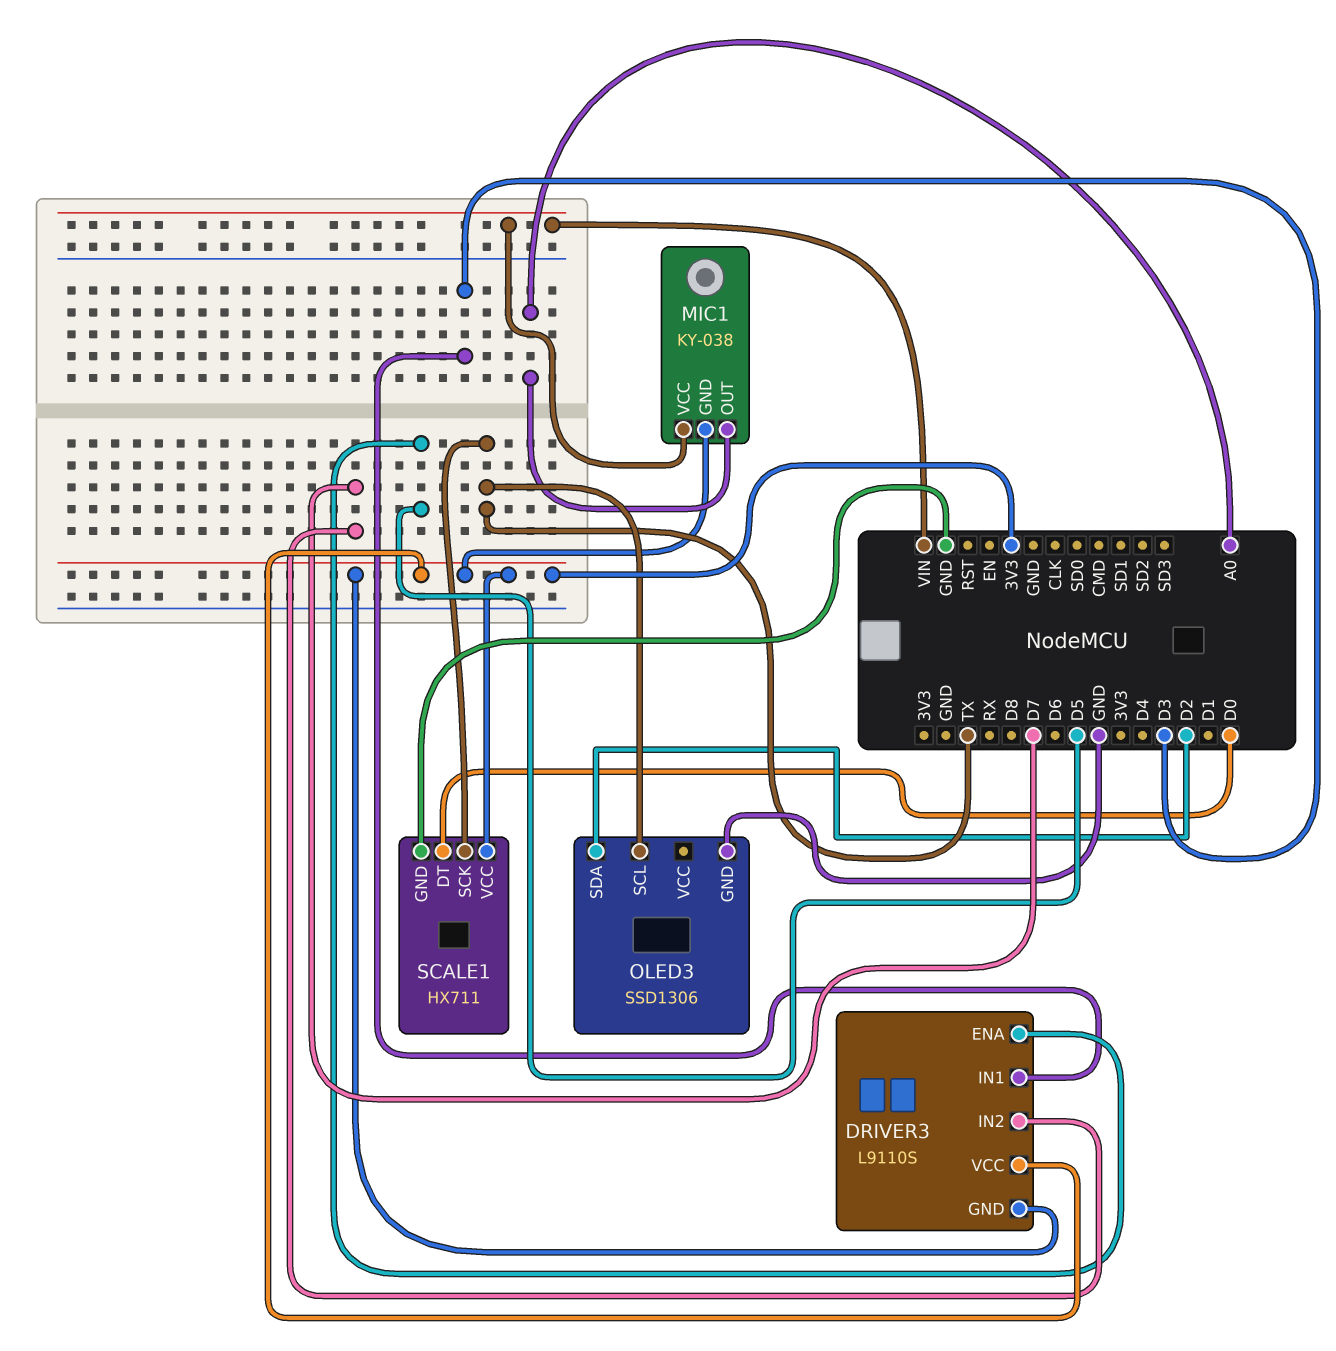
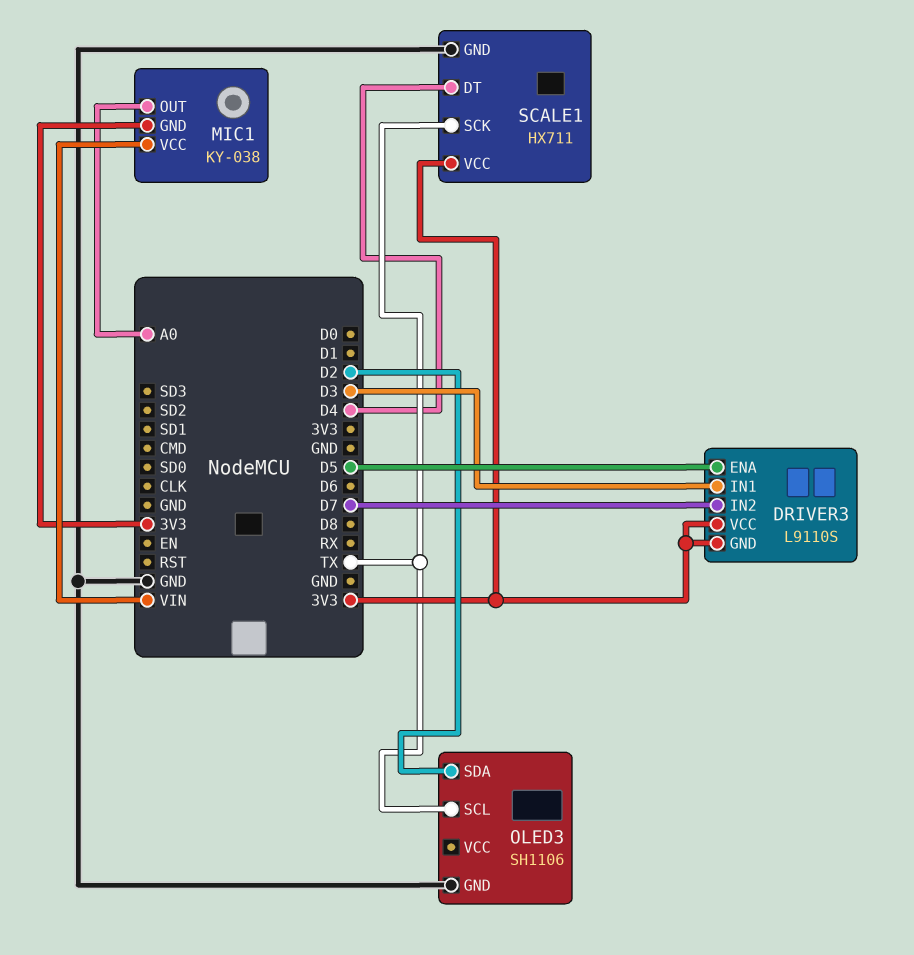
OLED3: SSD1306 -> SH1106
SCALE1 pin DT: D0 -> D4

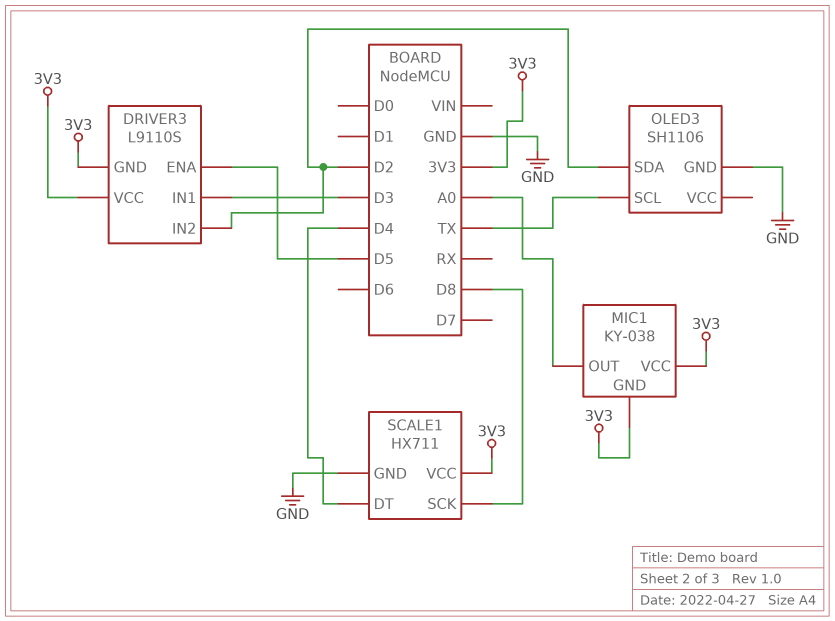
DRIVER3 pin IN2: D7 -> D2
MIC1 pin VCC: VIN -> 3V3
SCALE1 pin SCK: TX -> D8

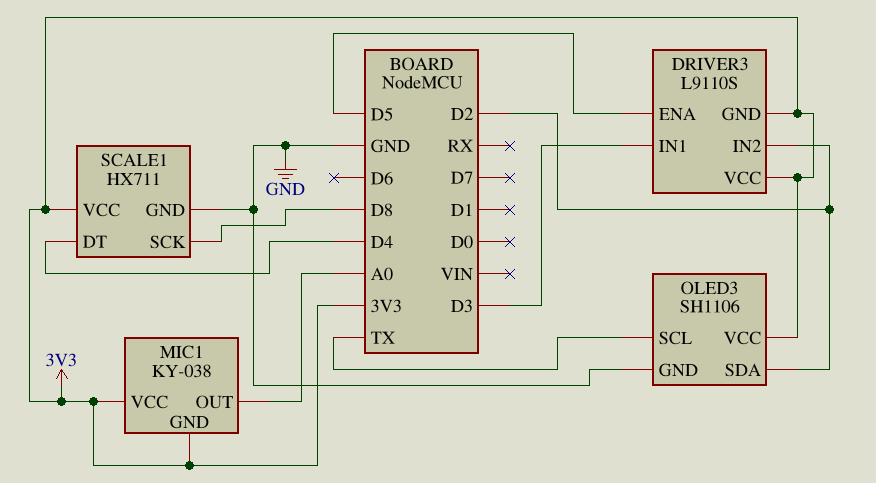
OLED3 pin VCC: none -> 3V3

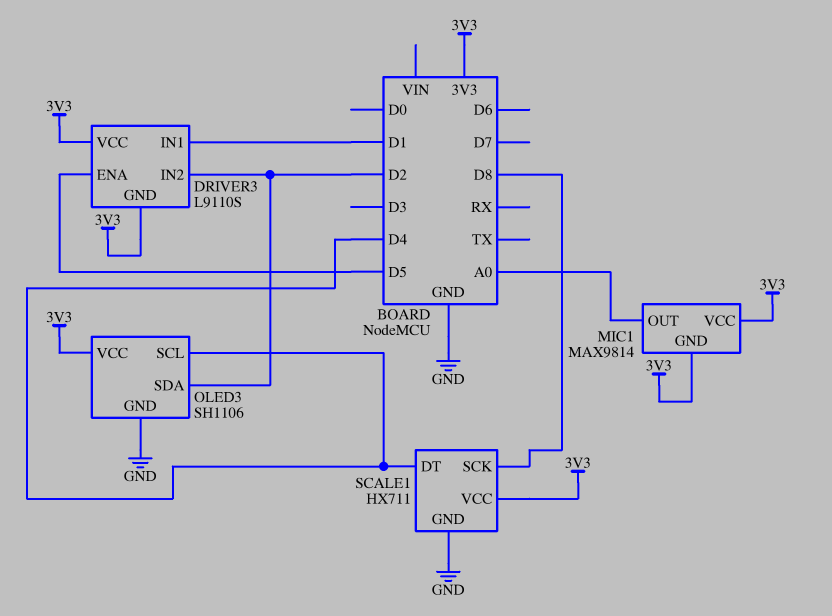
DRIVER3 pin IN1: D3 -> D1
MIC1: KY-038 -> MAX9814
OLED3 pin SCL: TX -> D4

